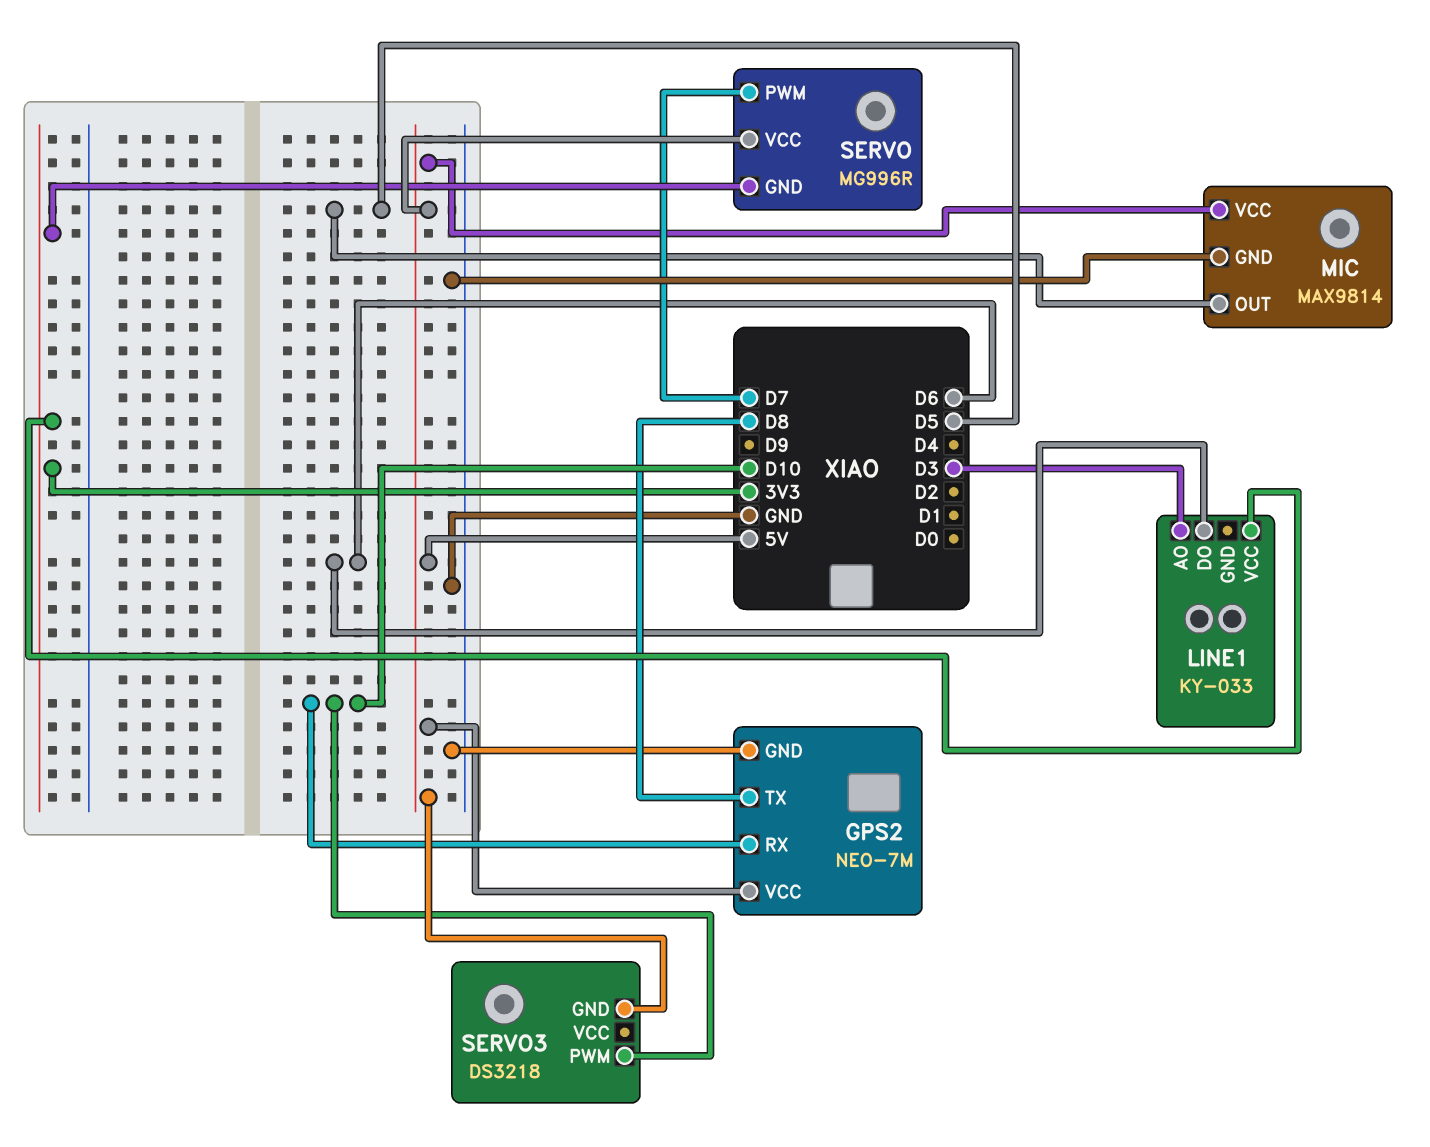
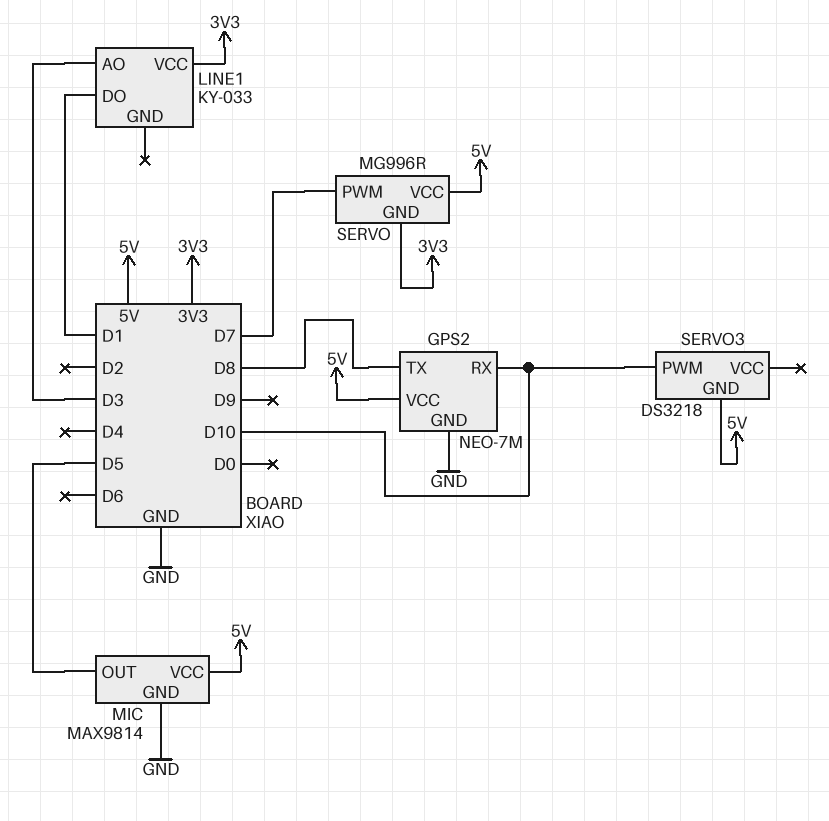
LINE1 pin DO: D6 -> D1

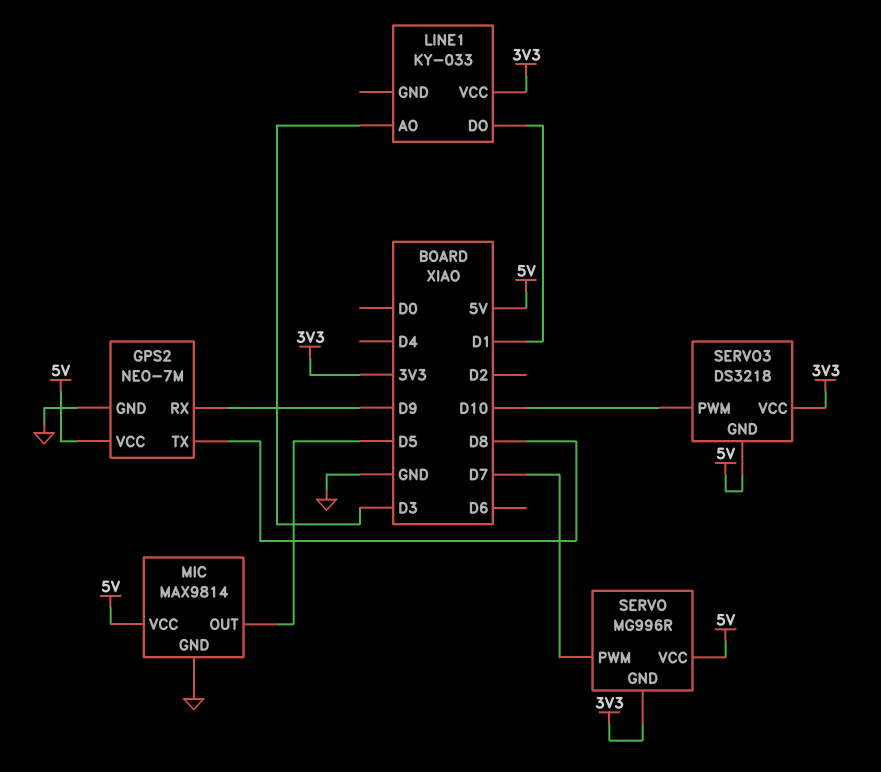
GPS2 pin RX: D10 -> D9
SERVO3 pin VCC: none -> 3V3

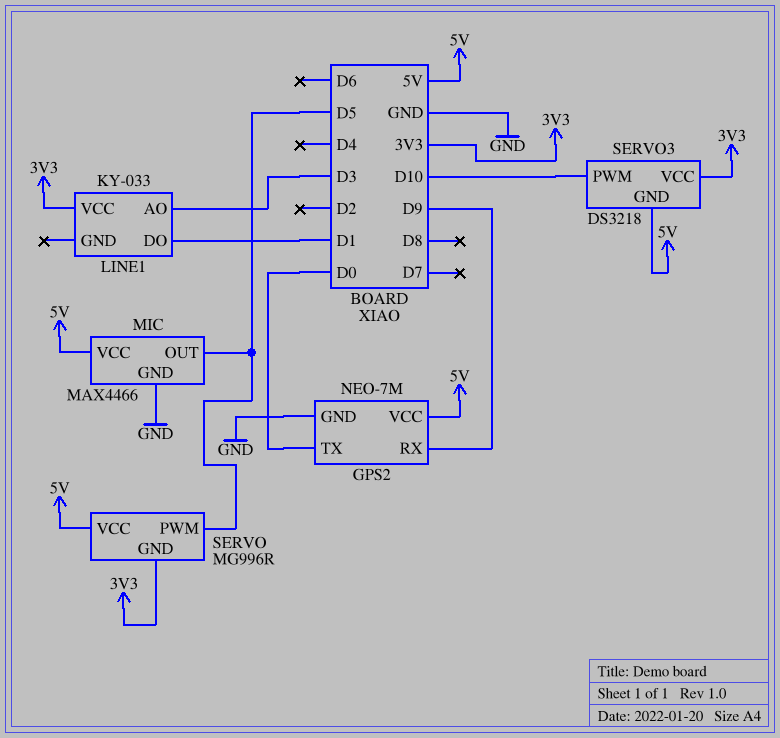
GPS2 pin TX: D8 -> D0
MIC: MAX9814 -> MAX4466
SERVO pin PWM: D7 -> D5

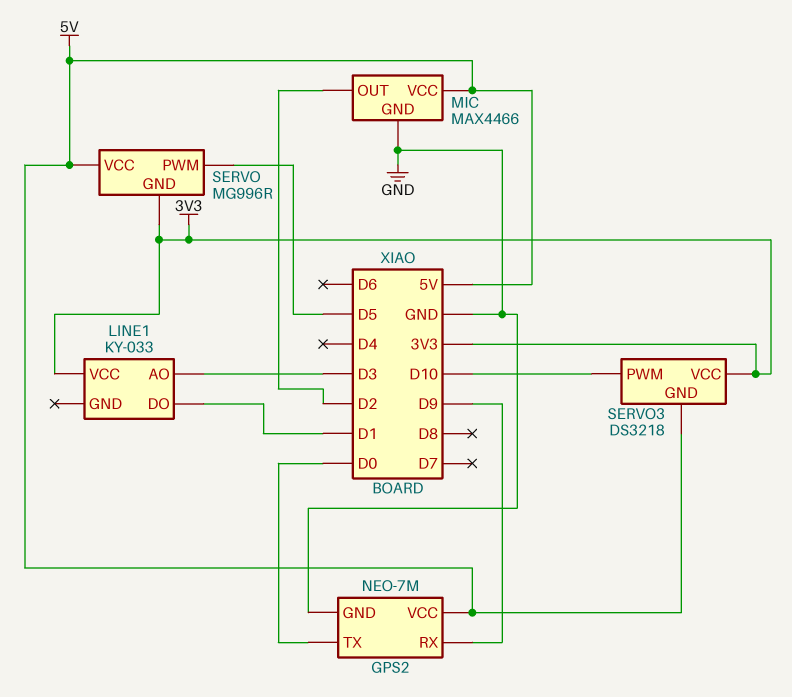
MIC pin OUT: D5 -> D2

